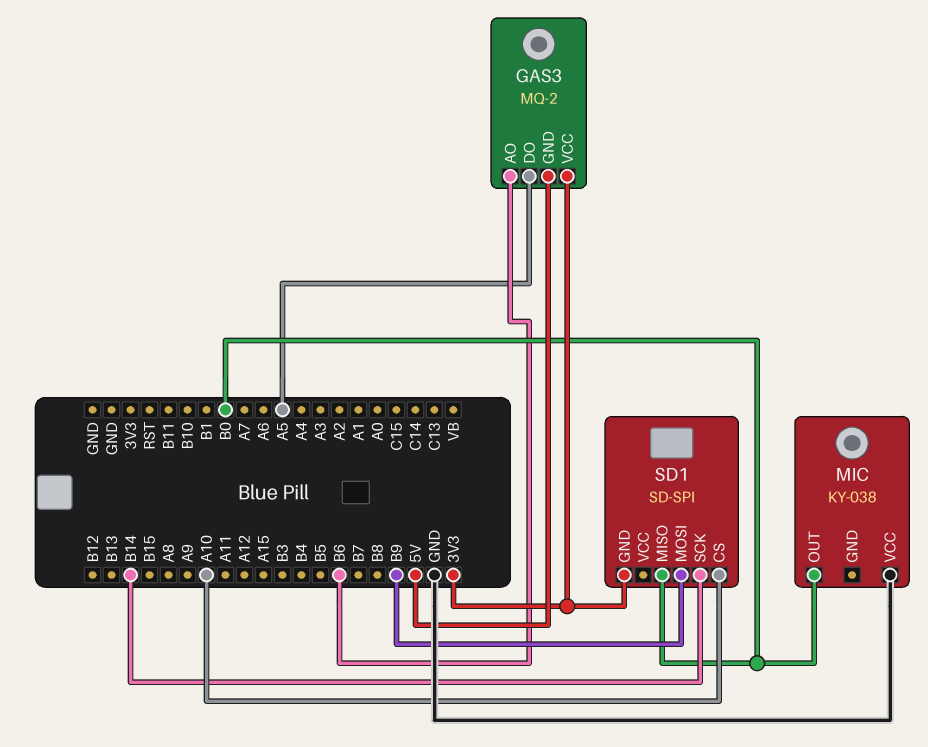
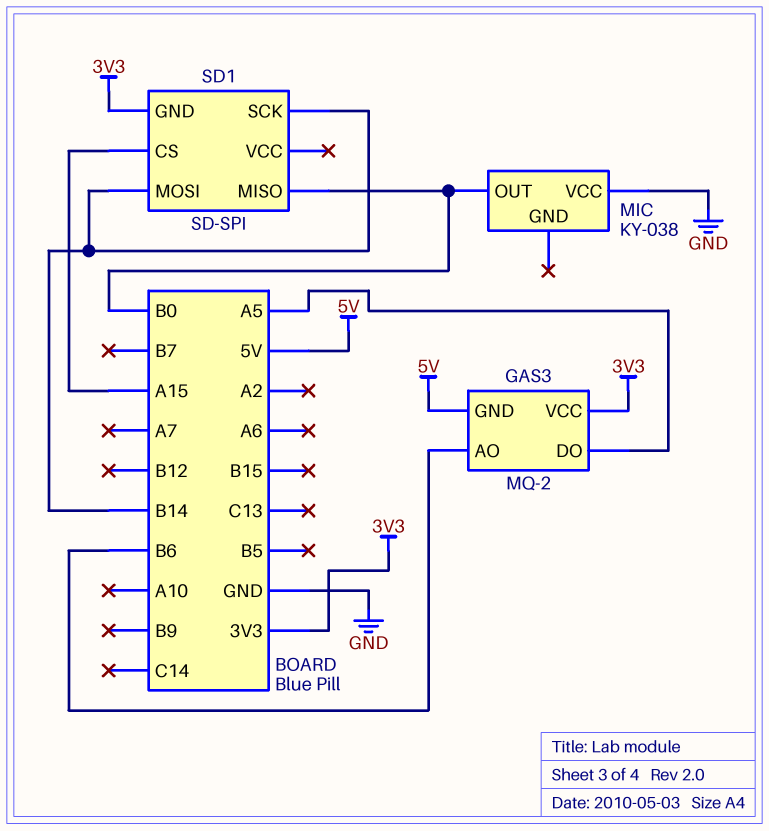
SD1 pin CS: A10 -> A15
SD1 pin MOSI: B9 -> B14

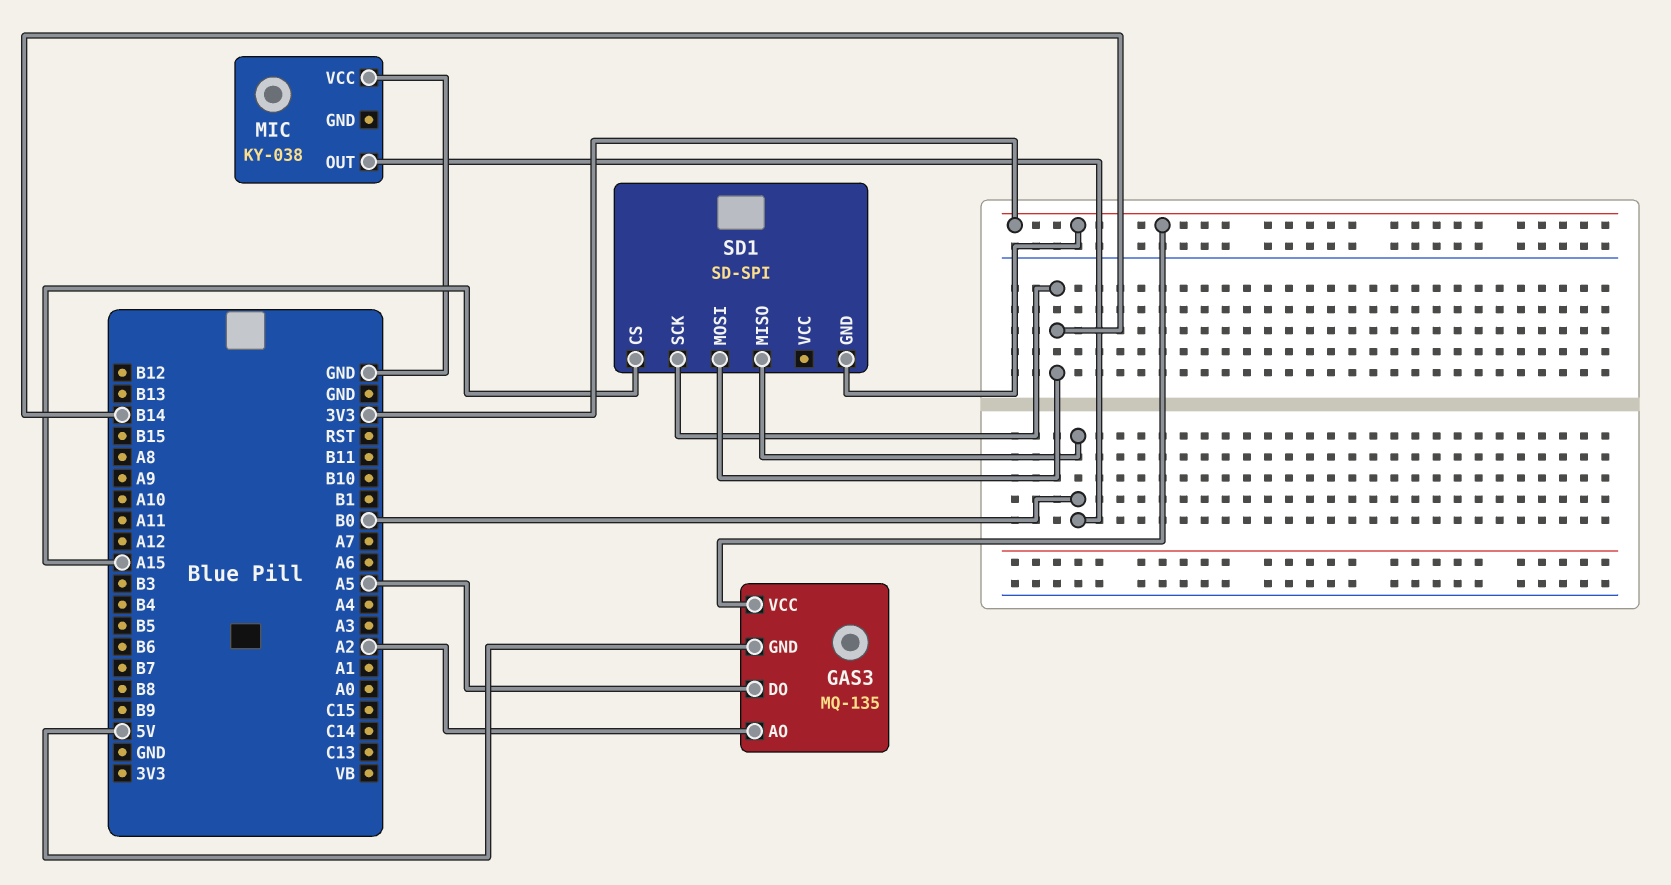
GAS3: MQ-2 -> MQ-135
GAS3 pin AO: B6 -> A2

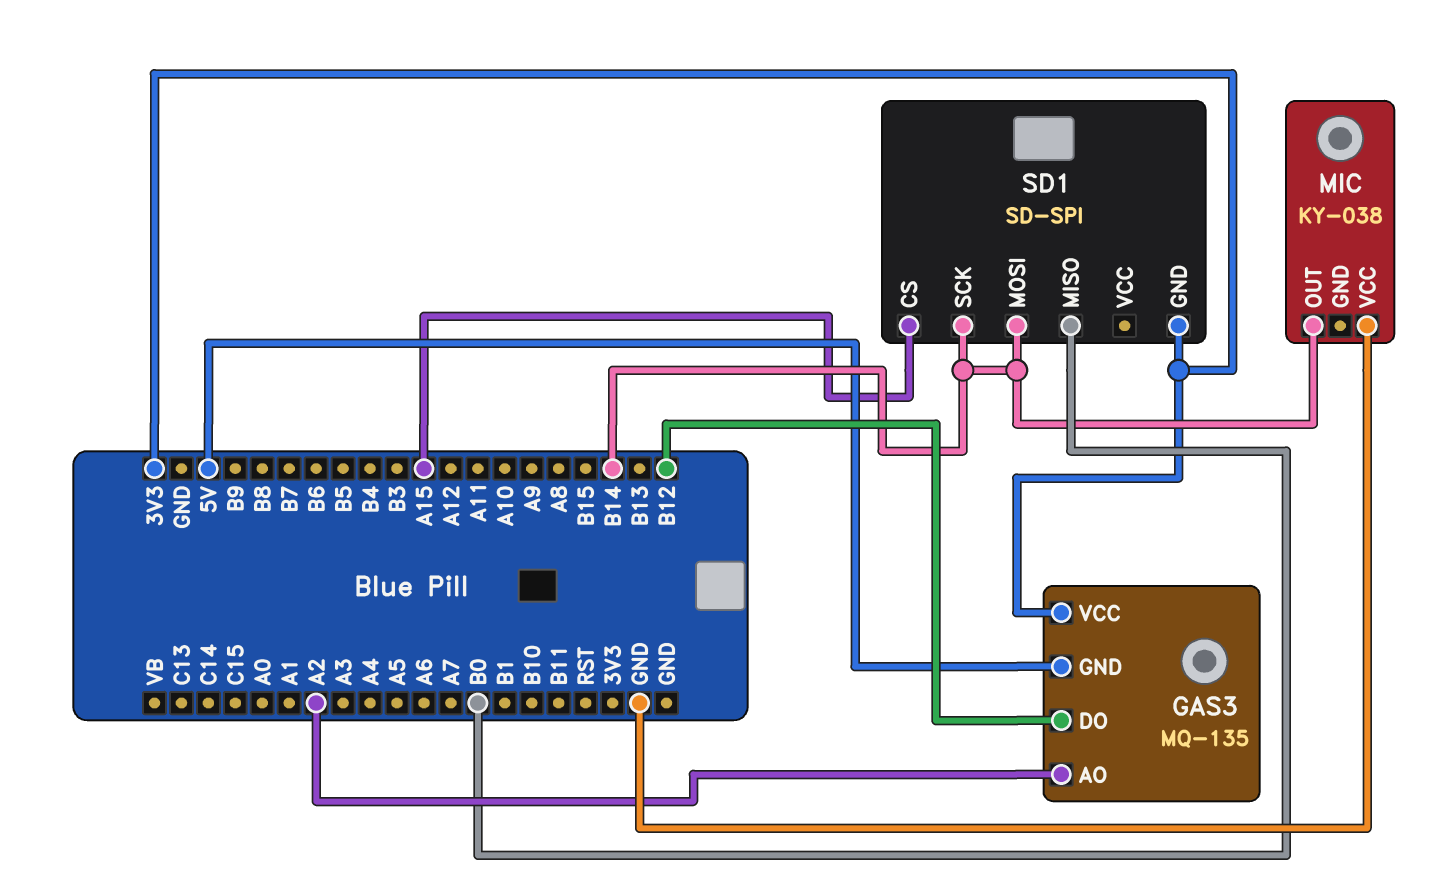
GAS3 pin DO: A5 -> B12
MIC pin OUT: B0 -> B14

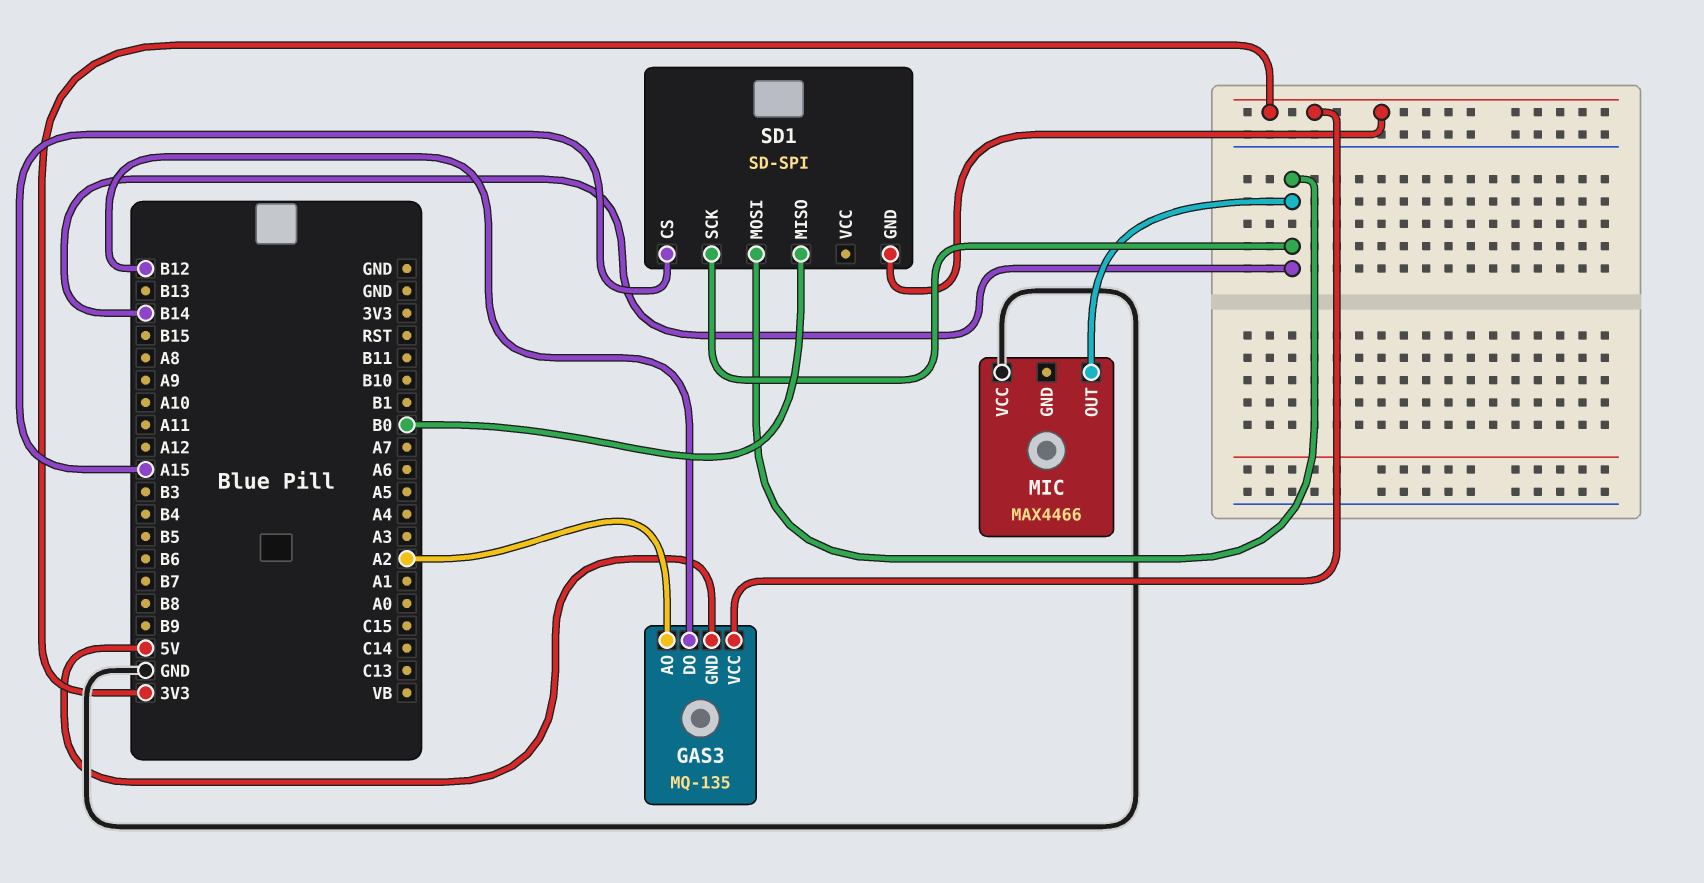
MIC: KY-038 -> MAX4466

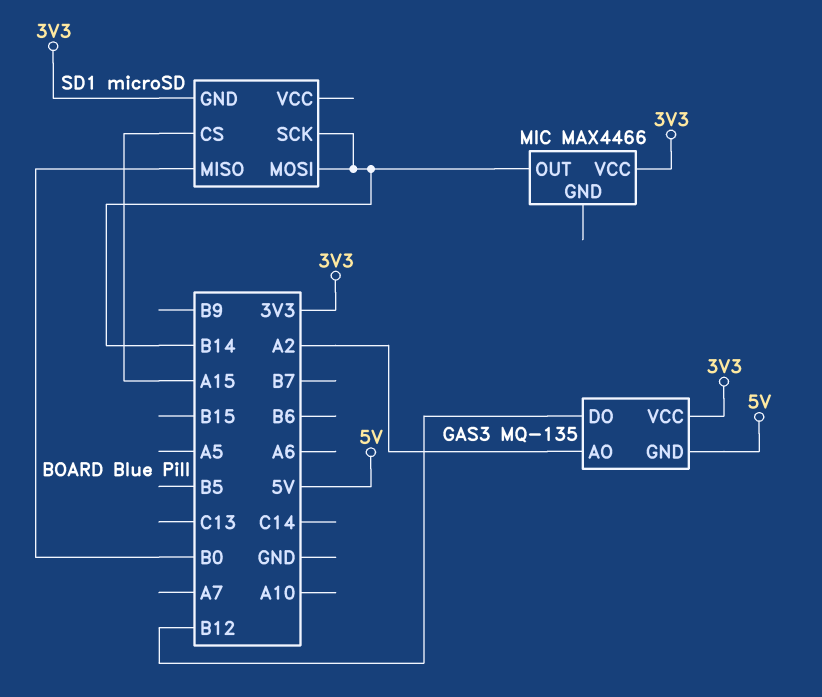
MIC pin VCC: GND -> 3V3
SD1: SD-SPI -> microSD

